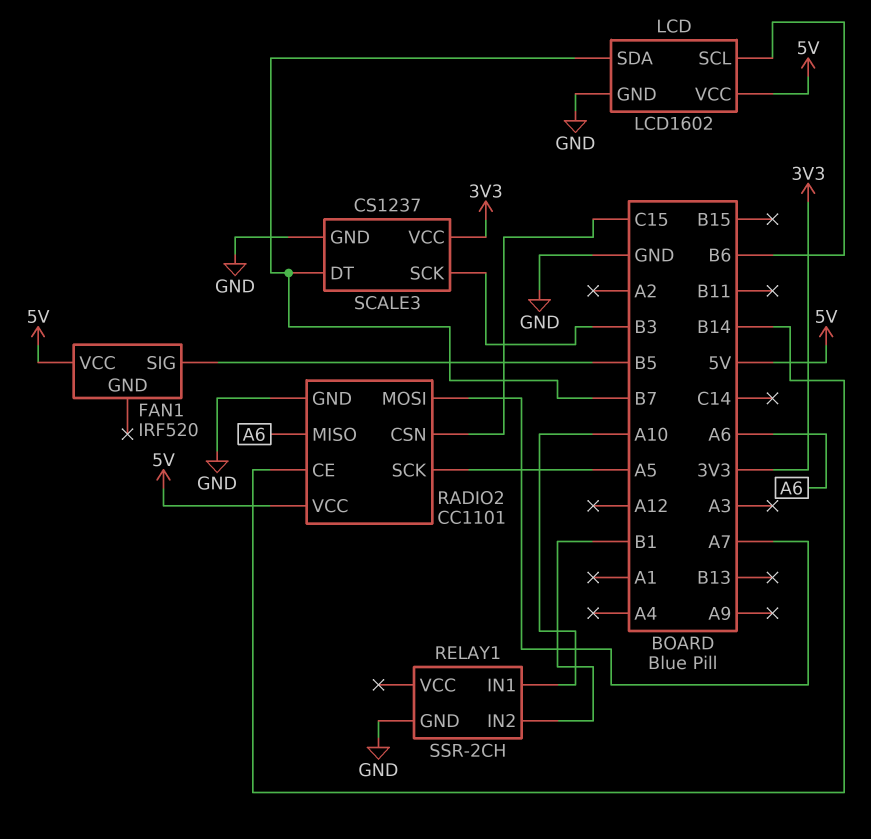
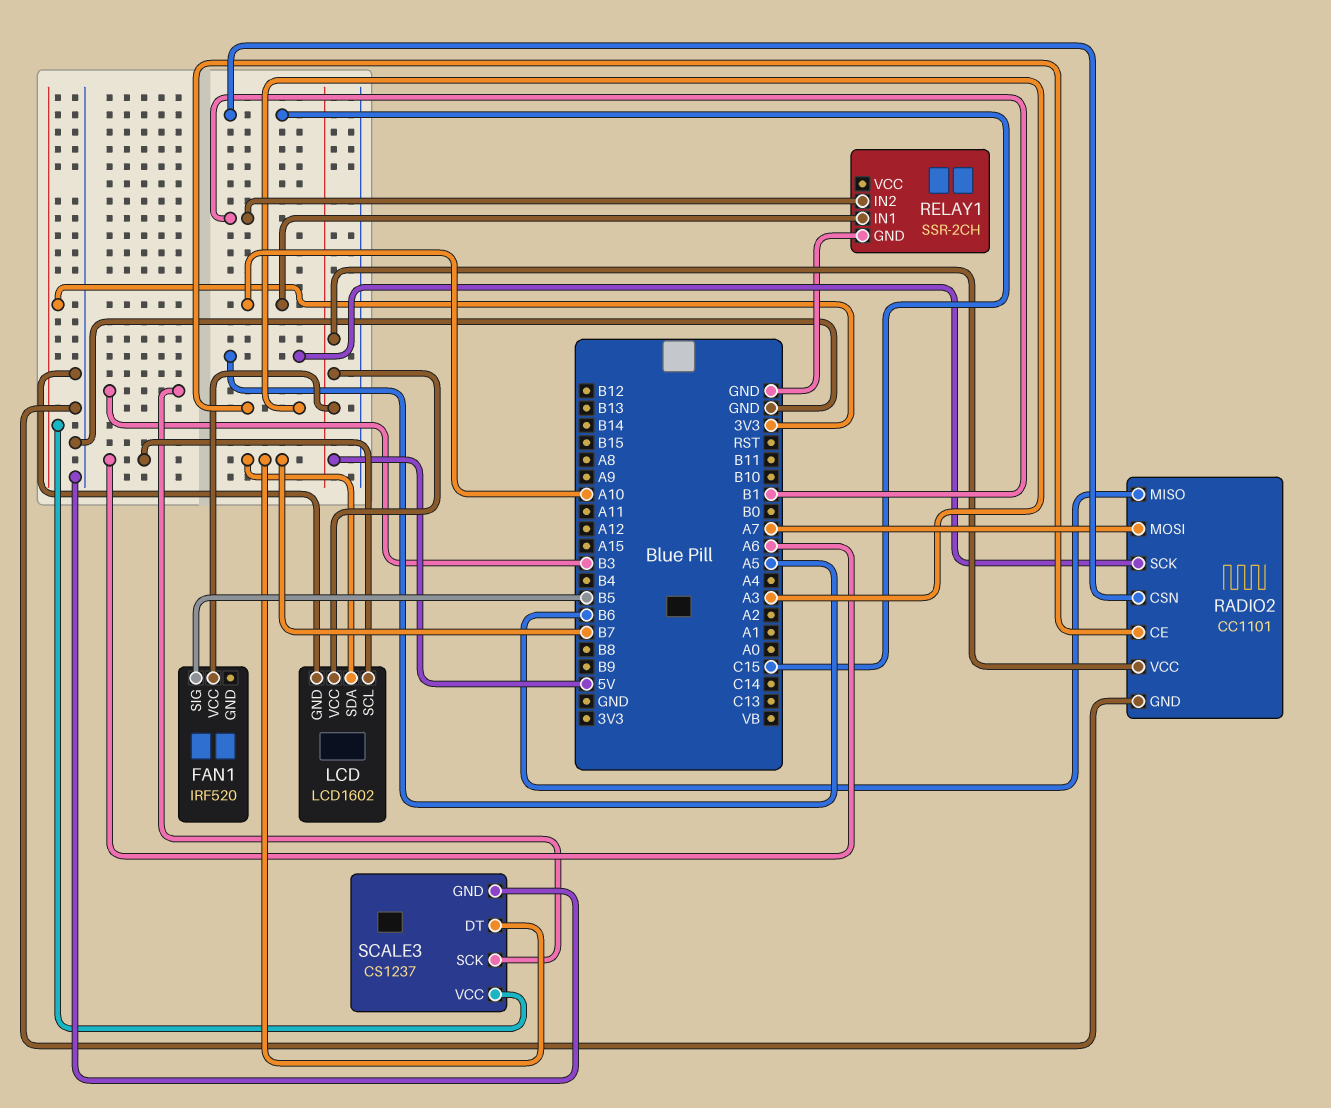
LCD pin SCL: B6 -> A6
RADIO2 pin CE: B14 -> A3
RADIO2 pin MISO: A6 -> B6

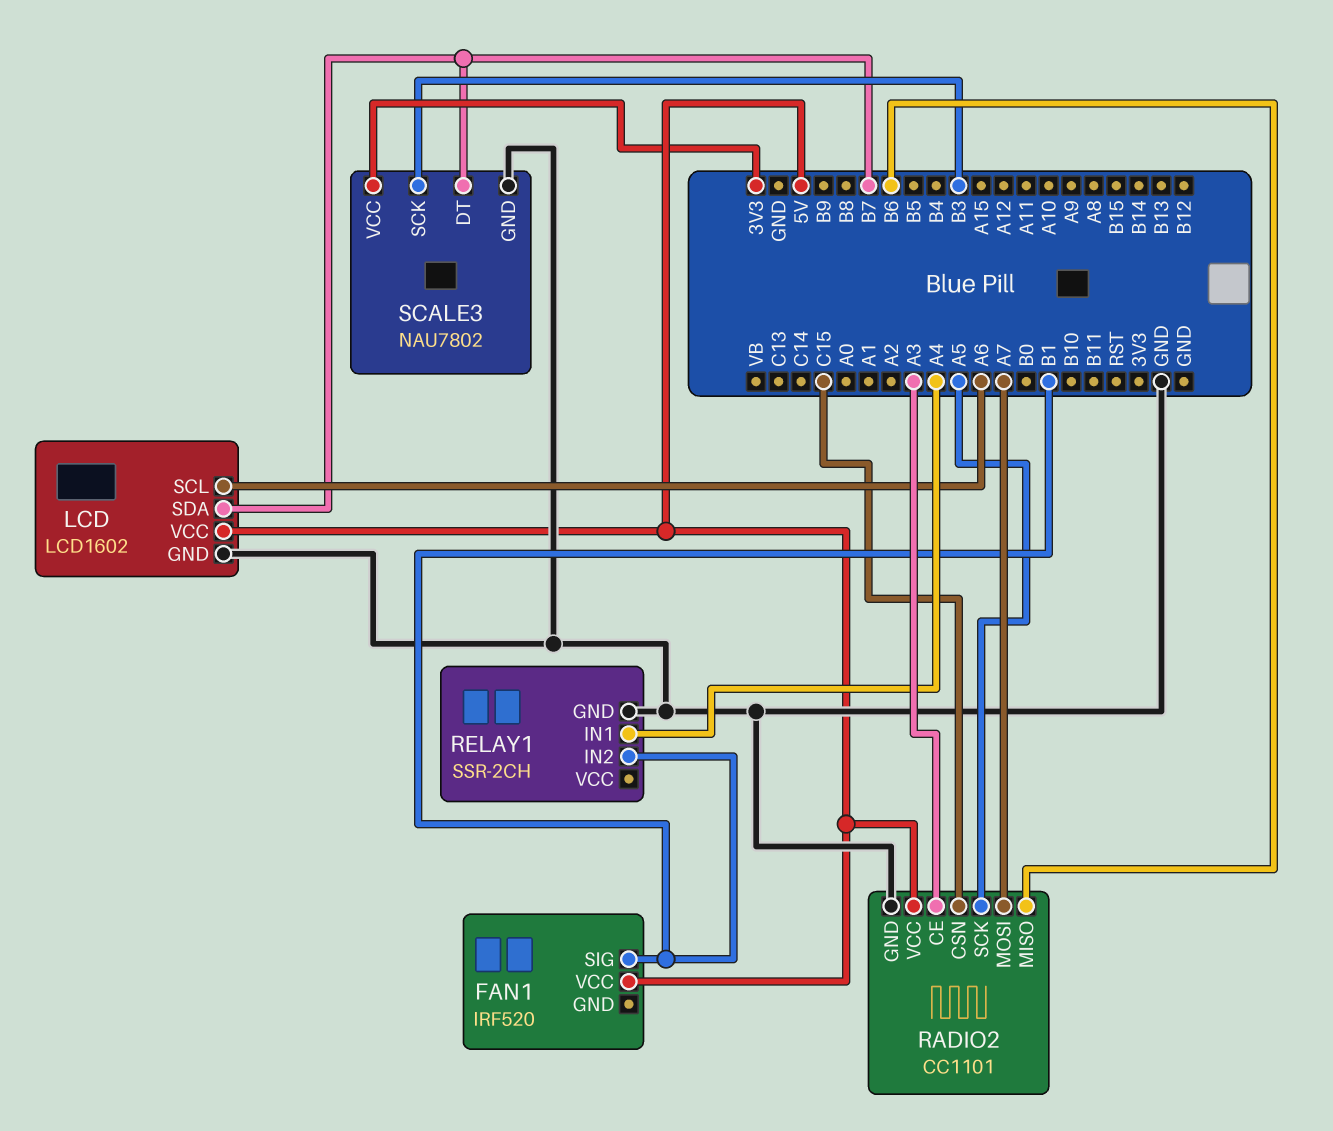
FAN1 pin SIG: B5 -> B1
RELAY1 pin IN1: A10 -> A4
SCALE3: CS1237 -> NAU7802

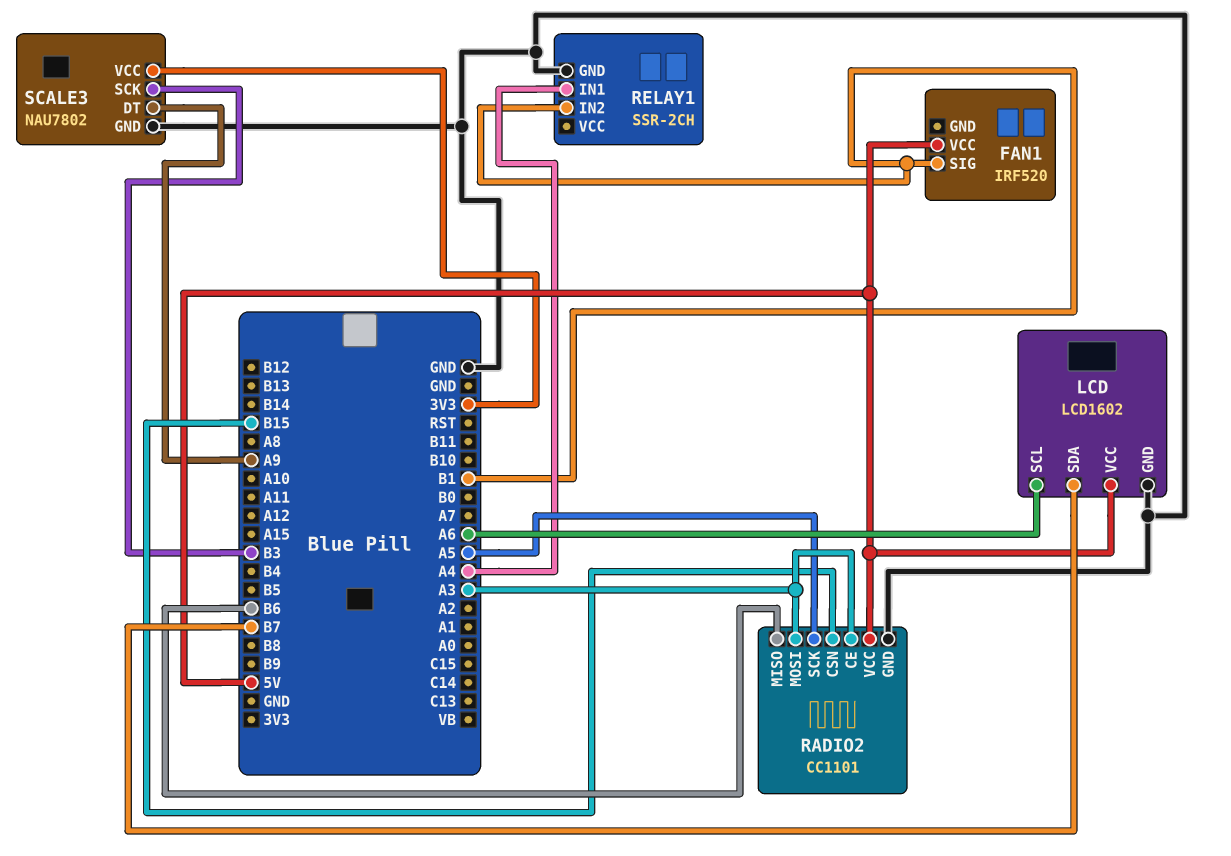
RADIO2 pin CSN: C15 -> B15
RADIO2 pin MOSI: A7 -> A3
SCALE3 pin DT: B7 -> A9

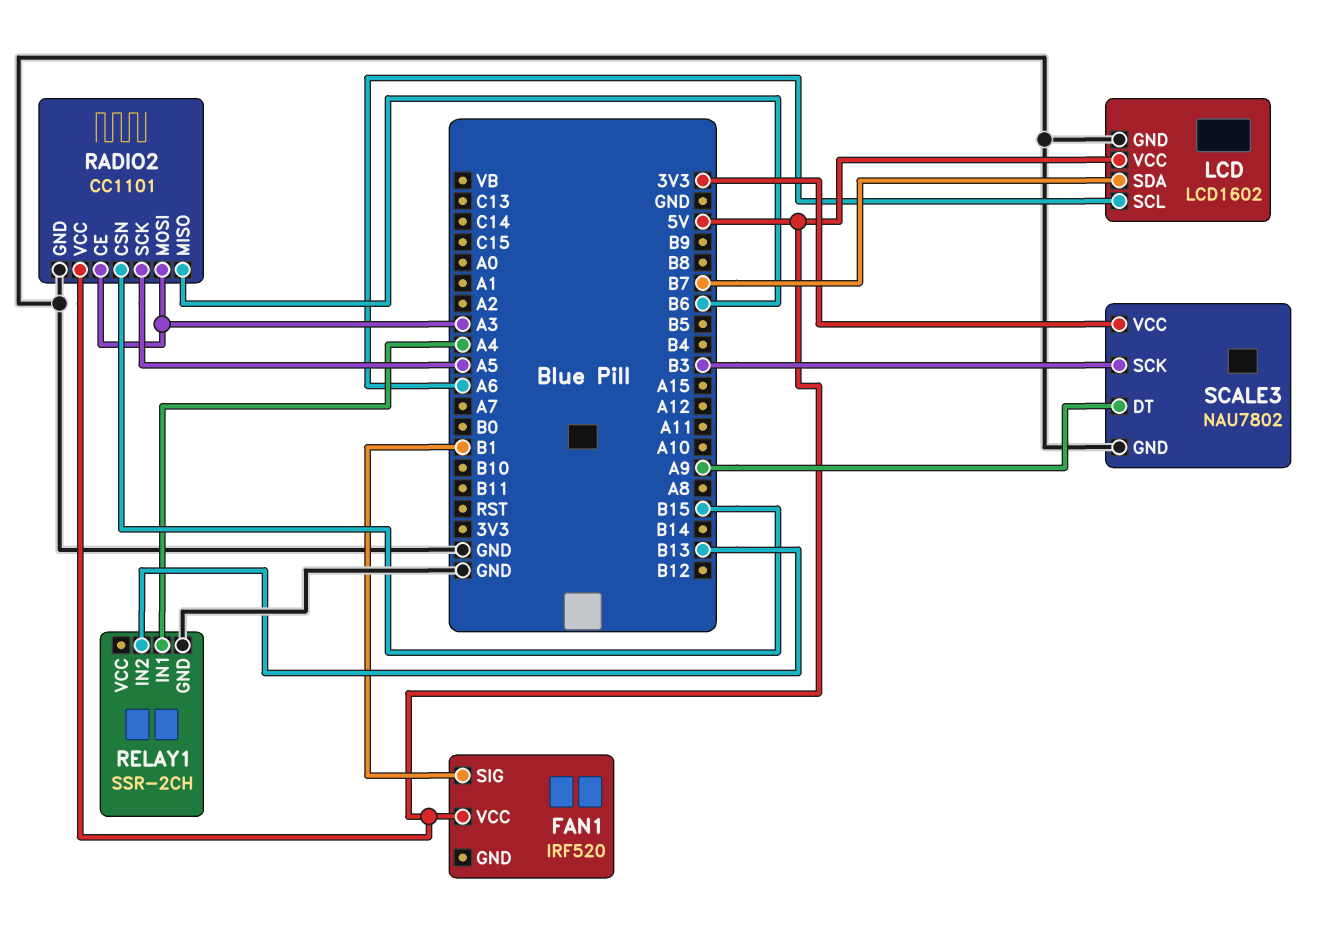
RELAY1 pin IN2: B1 -> B13

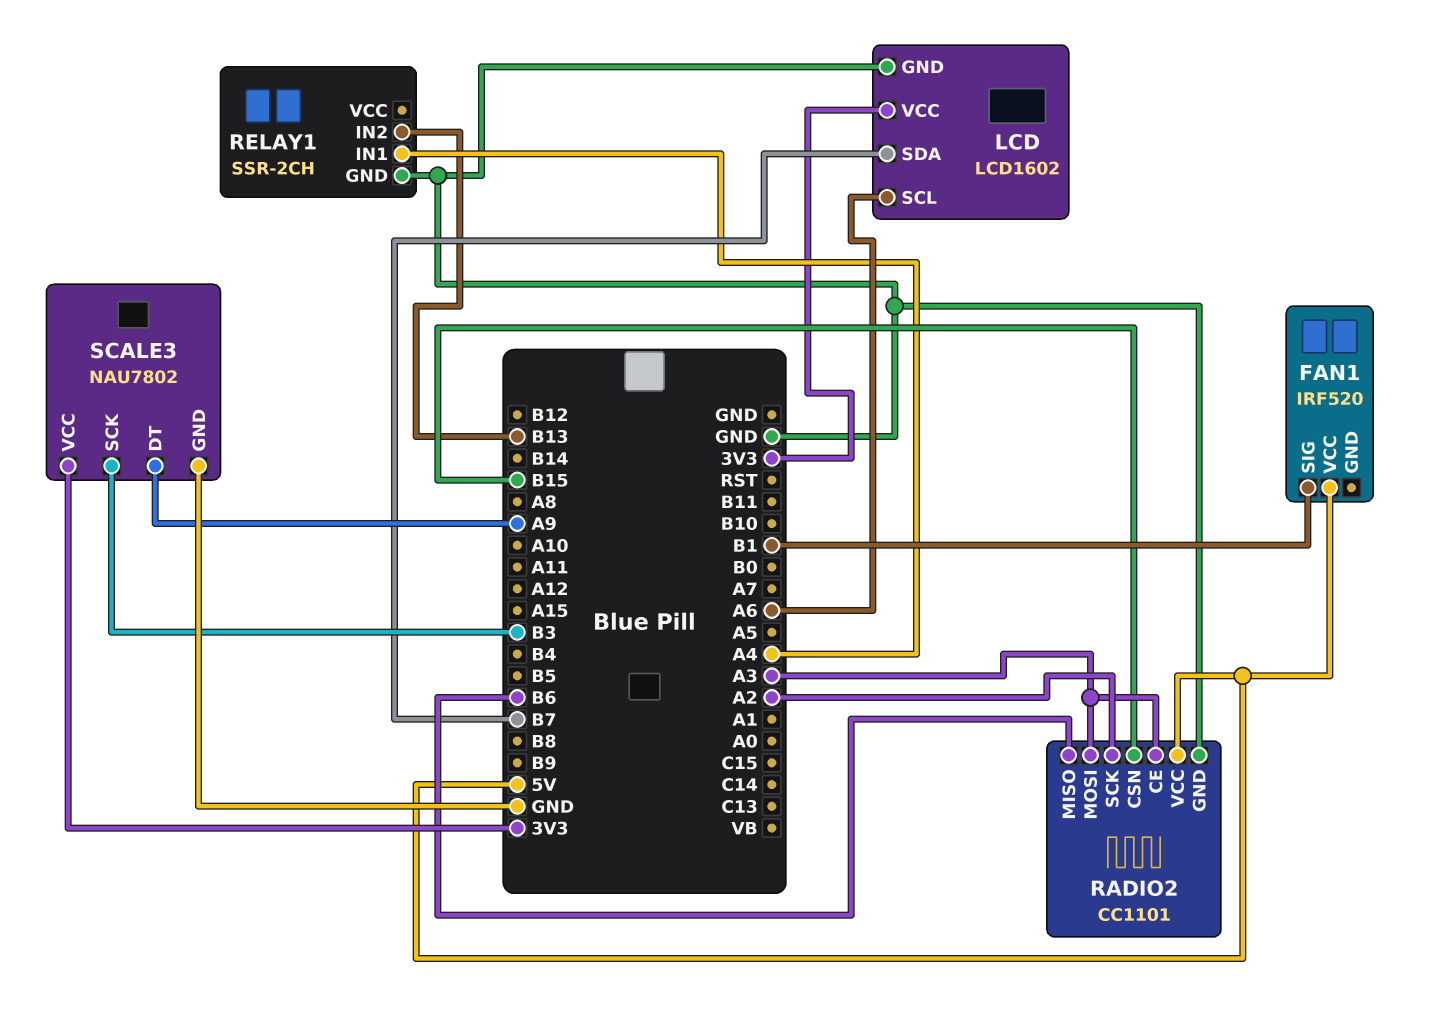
LCD pin VCC: 5V -> 3V3
RADIO2 pin SCK: A5 -> A2

